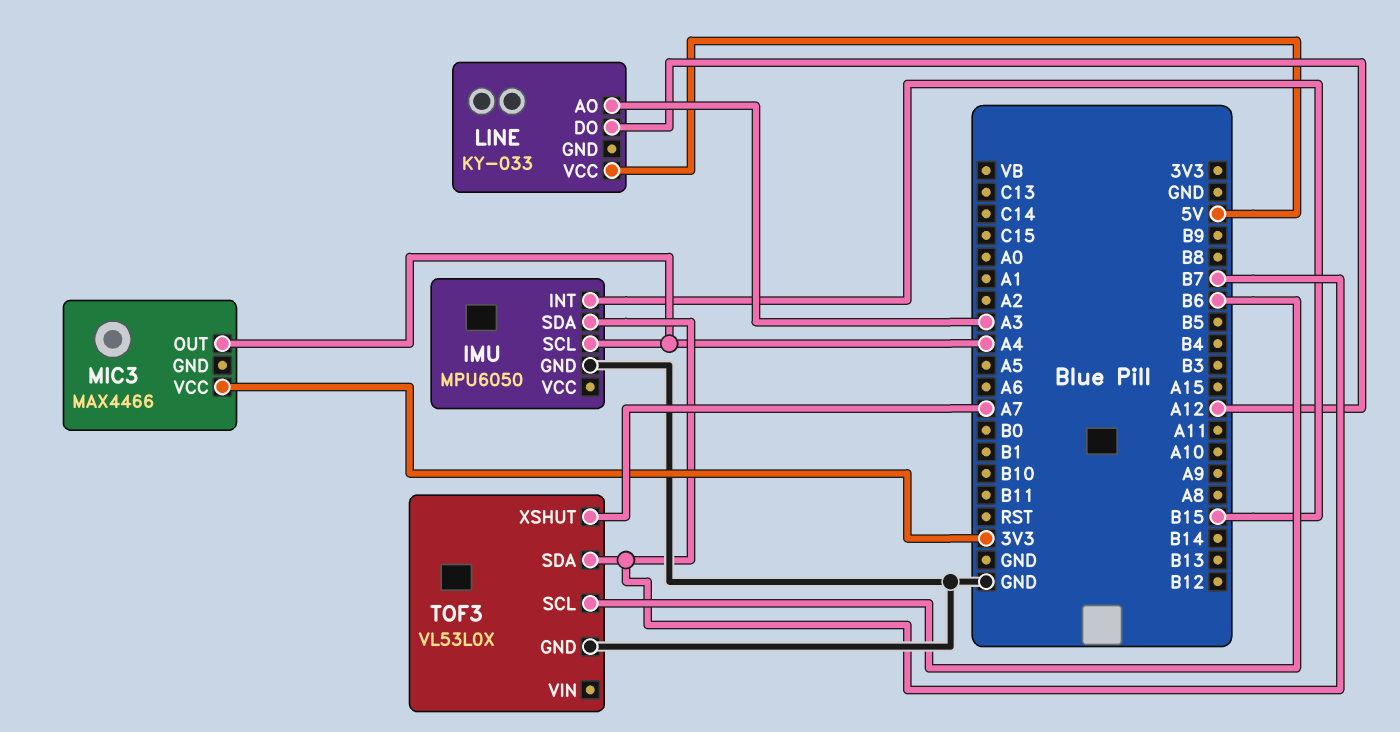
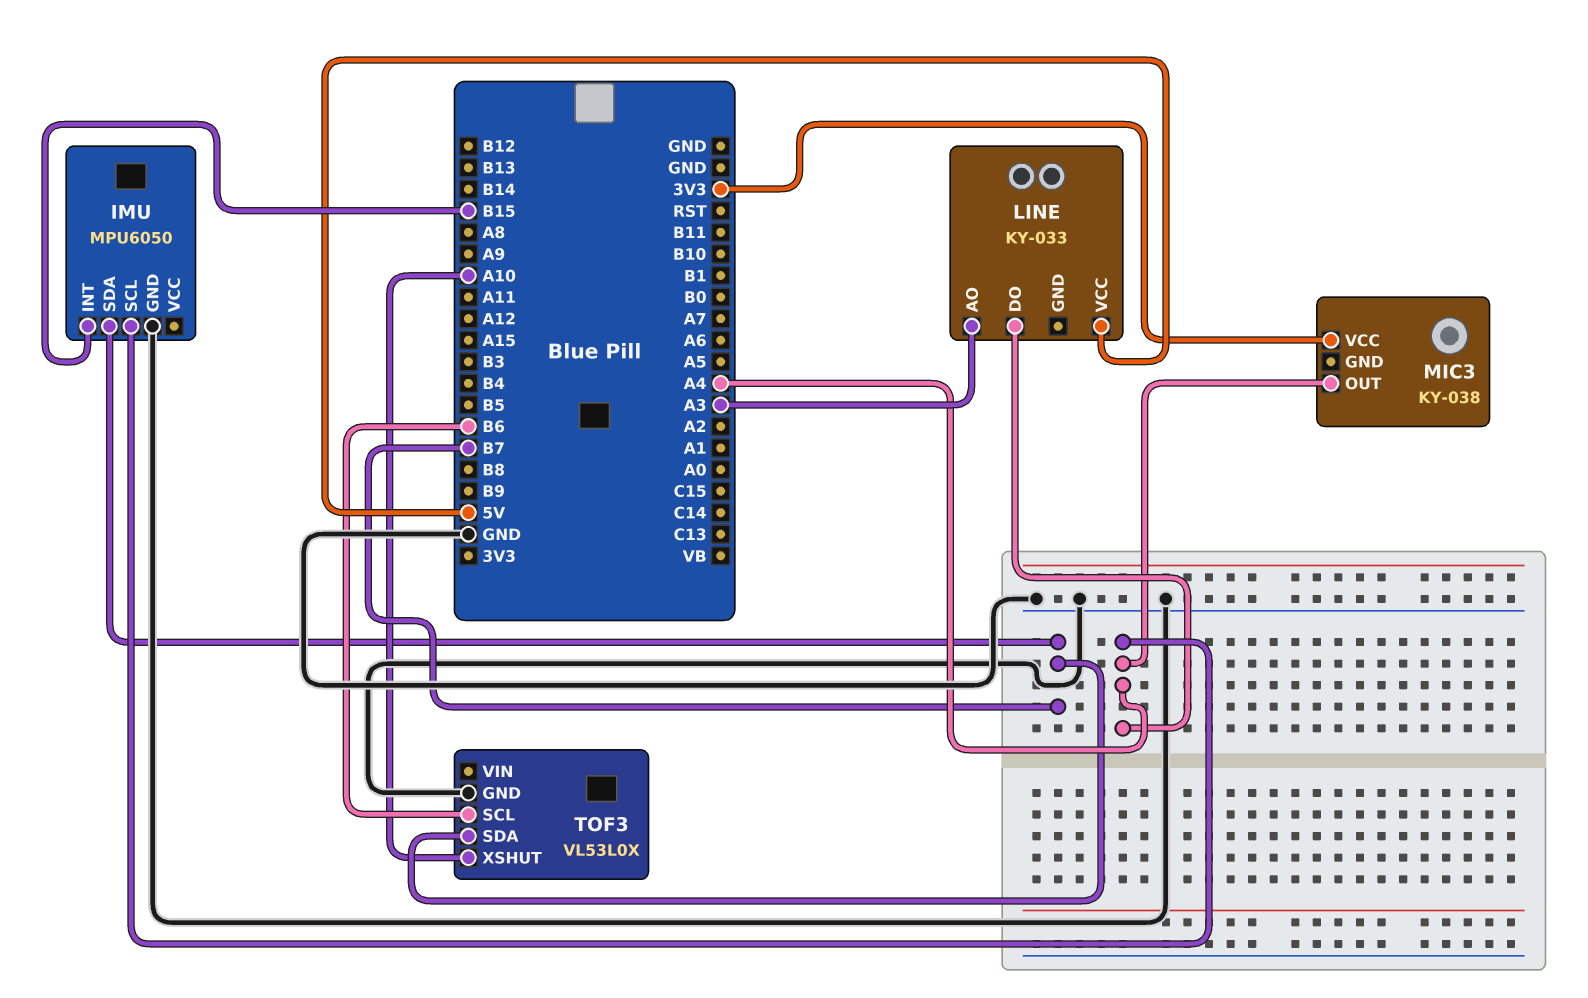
LINE pin DO: A12 -> A4
MIC3: MAX4466 -> KY-038
TOF3 pin XSHUT: A7 -> A10

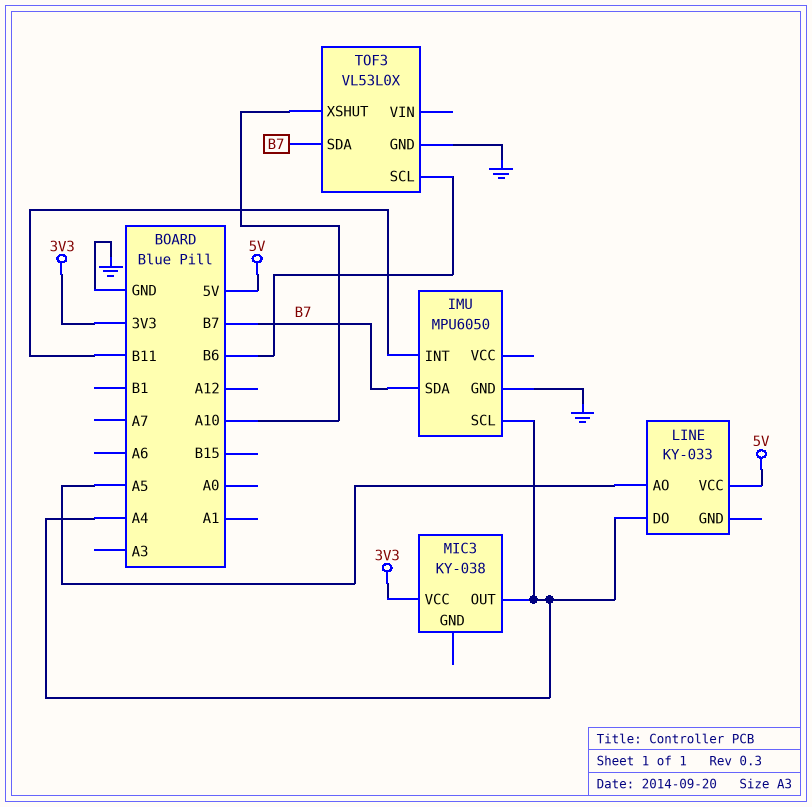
IMU pin INT: B15 -> B11
LINE pin AO: A3 -> A5

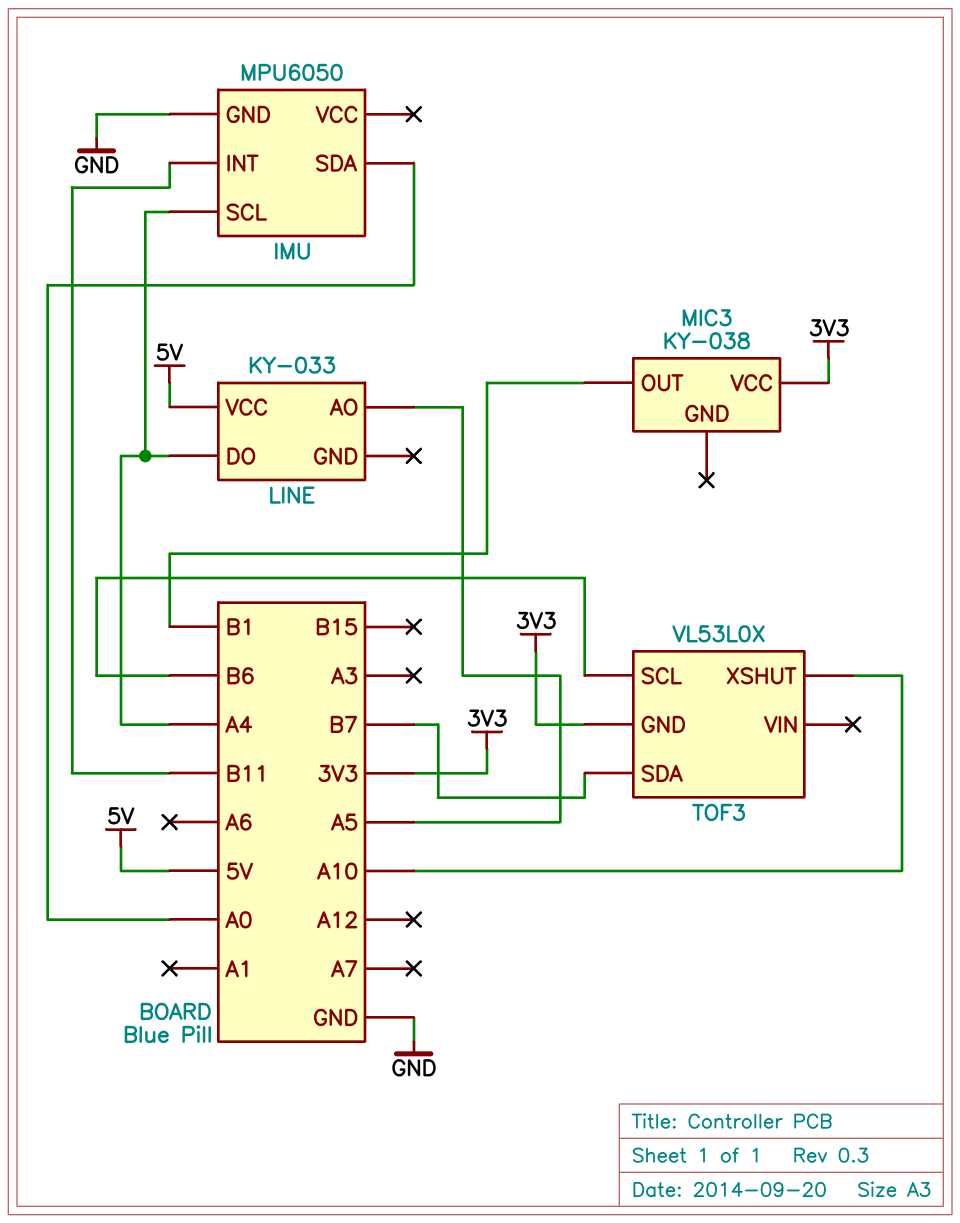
IMU pin SDA: B7 -> A0
MIC3 pin OUT: A4 -> B1
TOF3 pin GND: GND -> 3V3

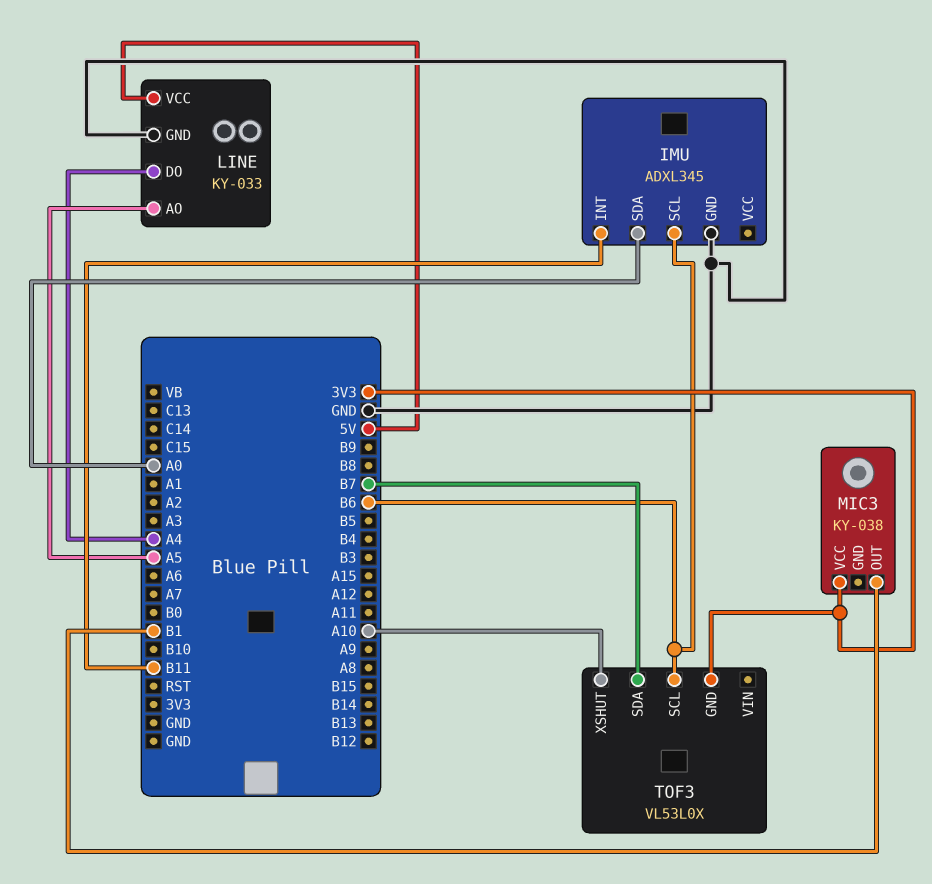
IMU: MPU6050 -> ADXL345
IMU pin SCL: A4 -> B6
LINE pin GND: none -> GND

